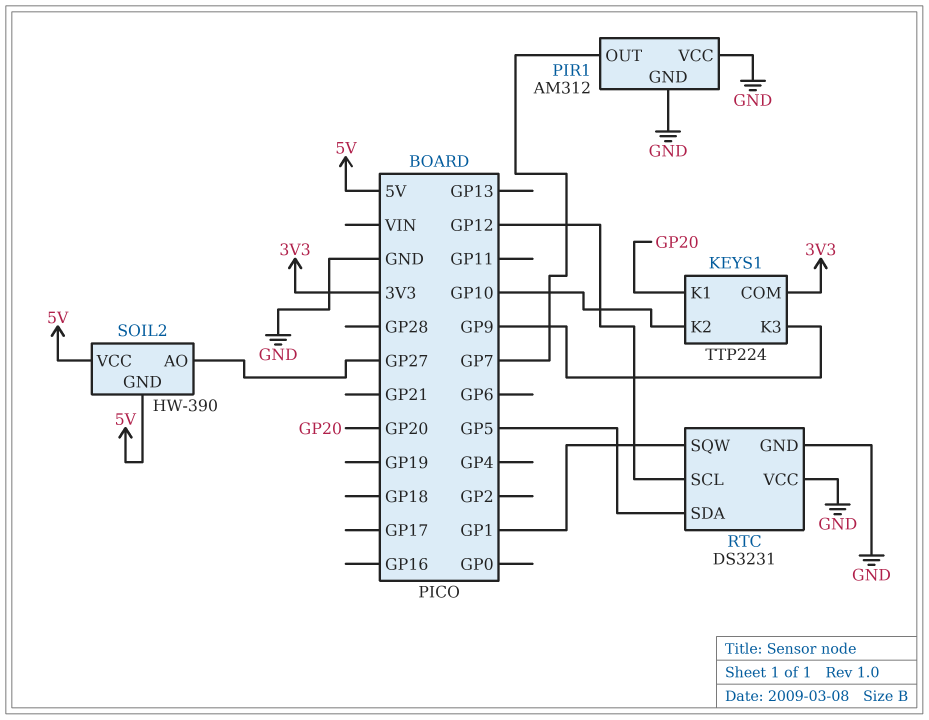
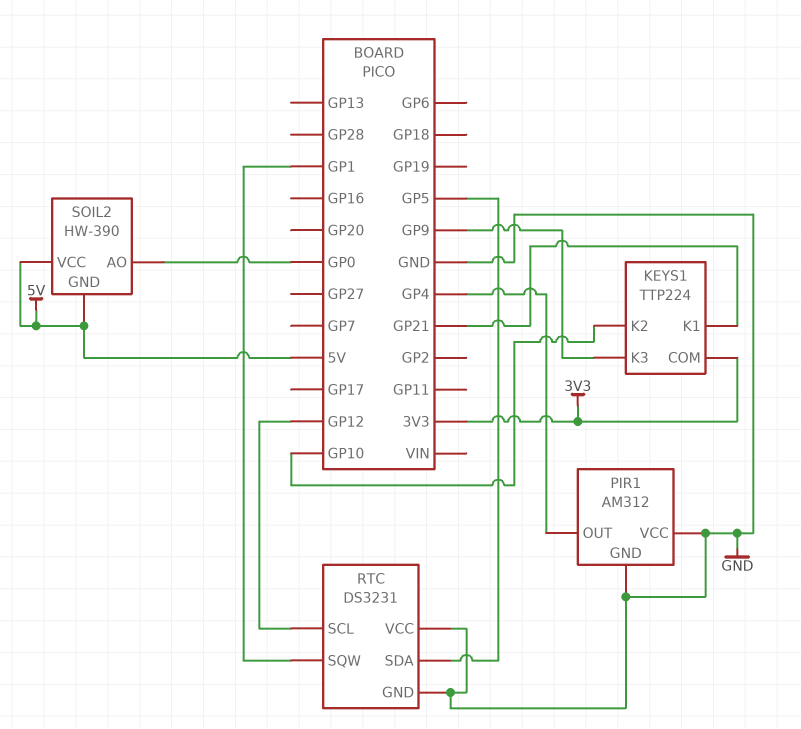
KEYS1 pin K1: GP20 -> GP21
PIR1 pin OUT: GP7 -> GP4
SOIL2 pin AO: GP27 -> GP0

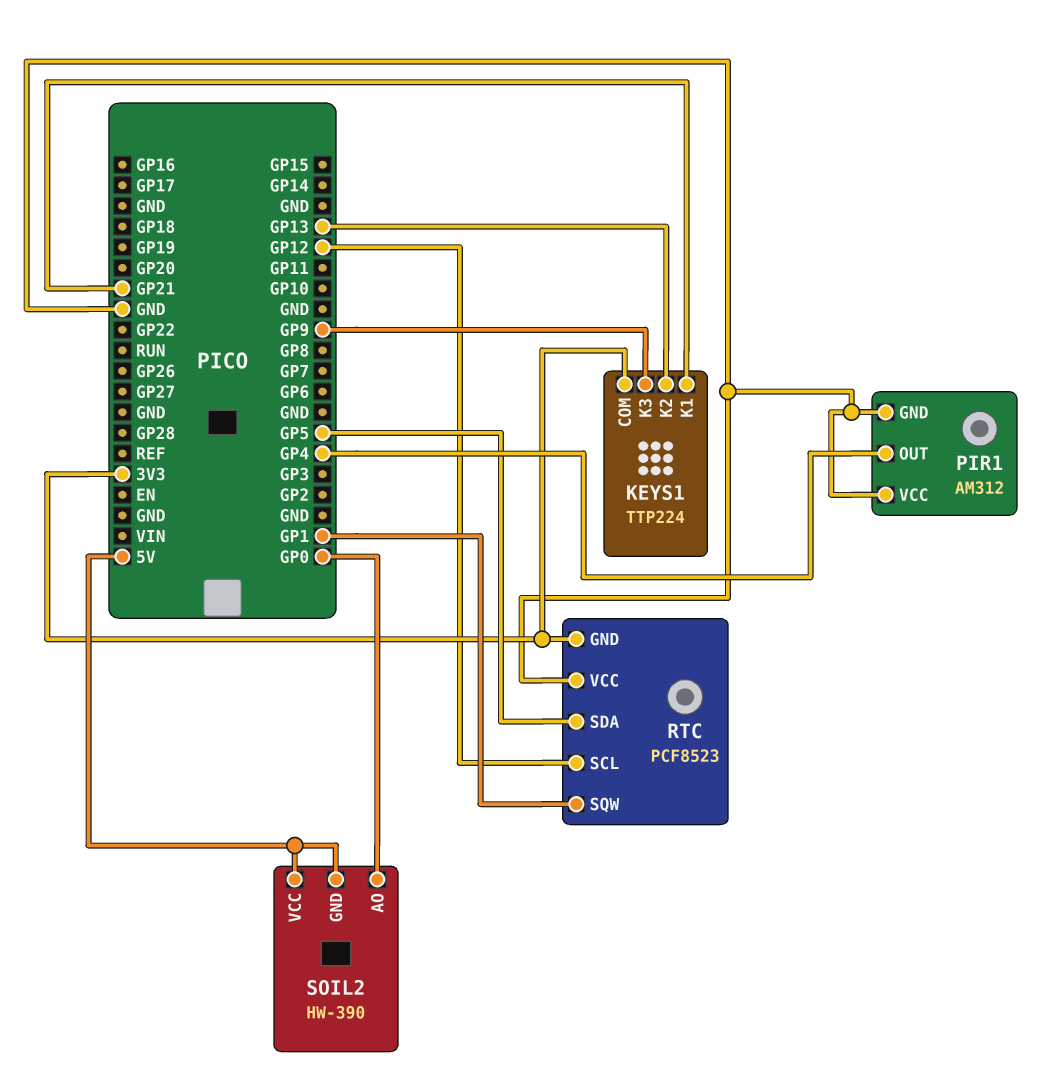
KEYS1 pin K2: GP10 -> GP13
RTC: DS3231 -> PCF8523
RTC pin GND: GND -> 3V3

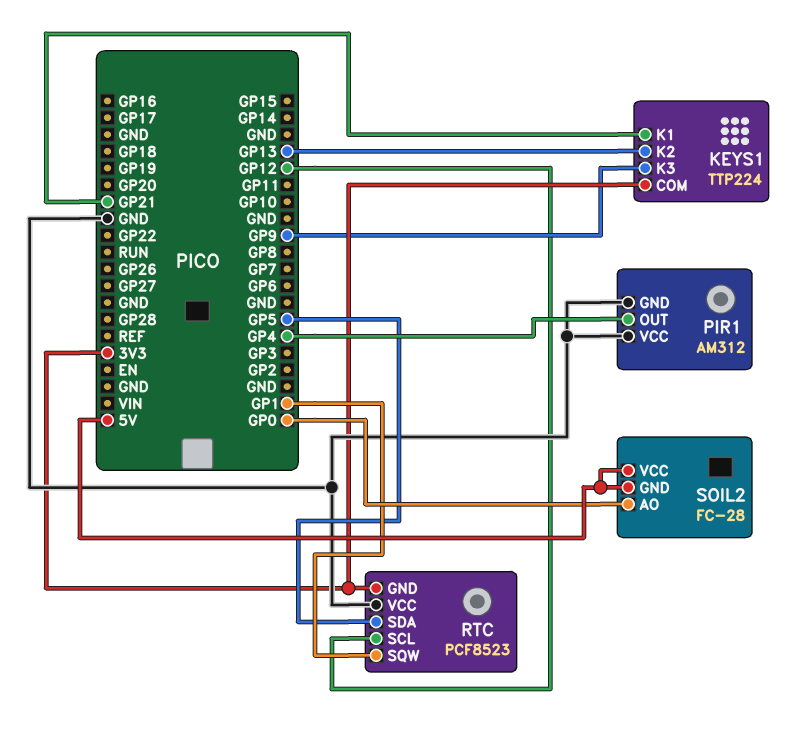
SOIL2: HW-390 -> FC-28

